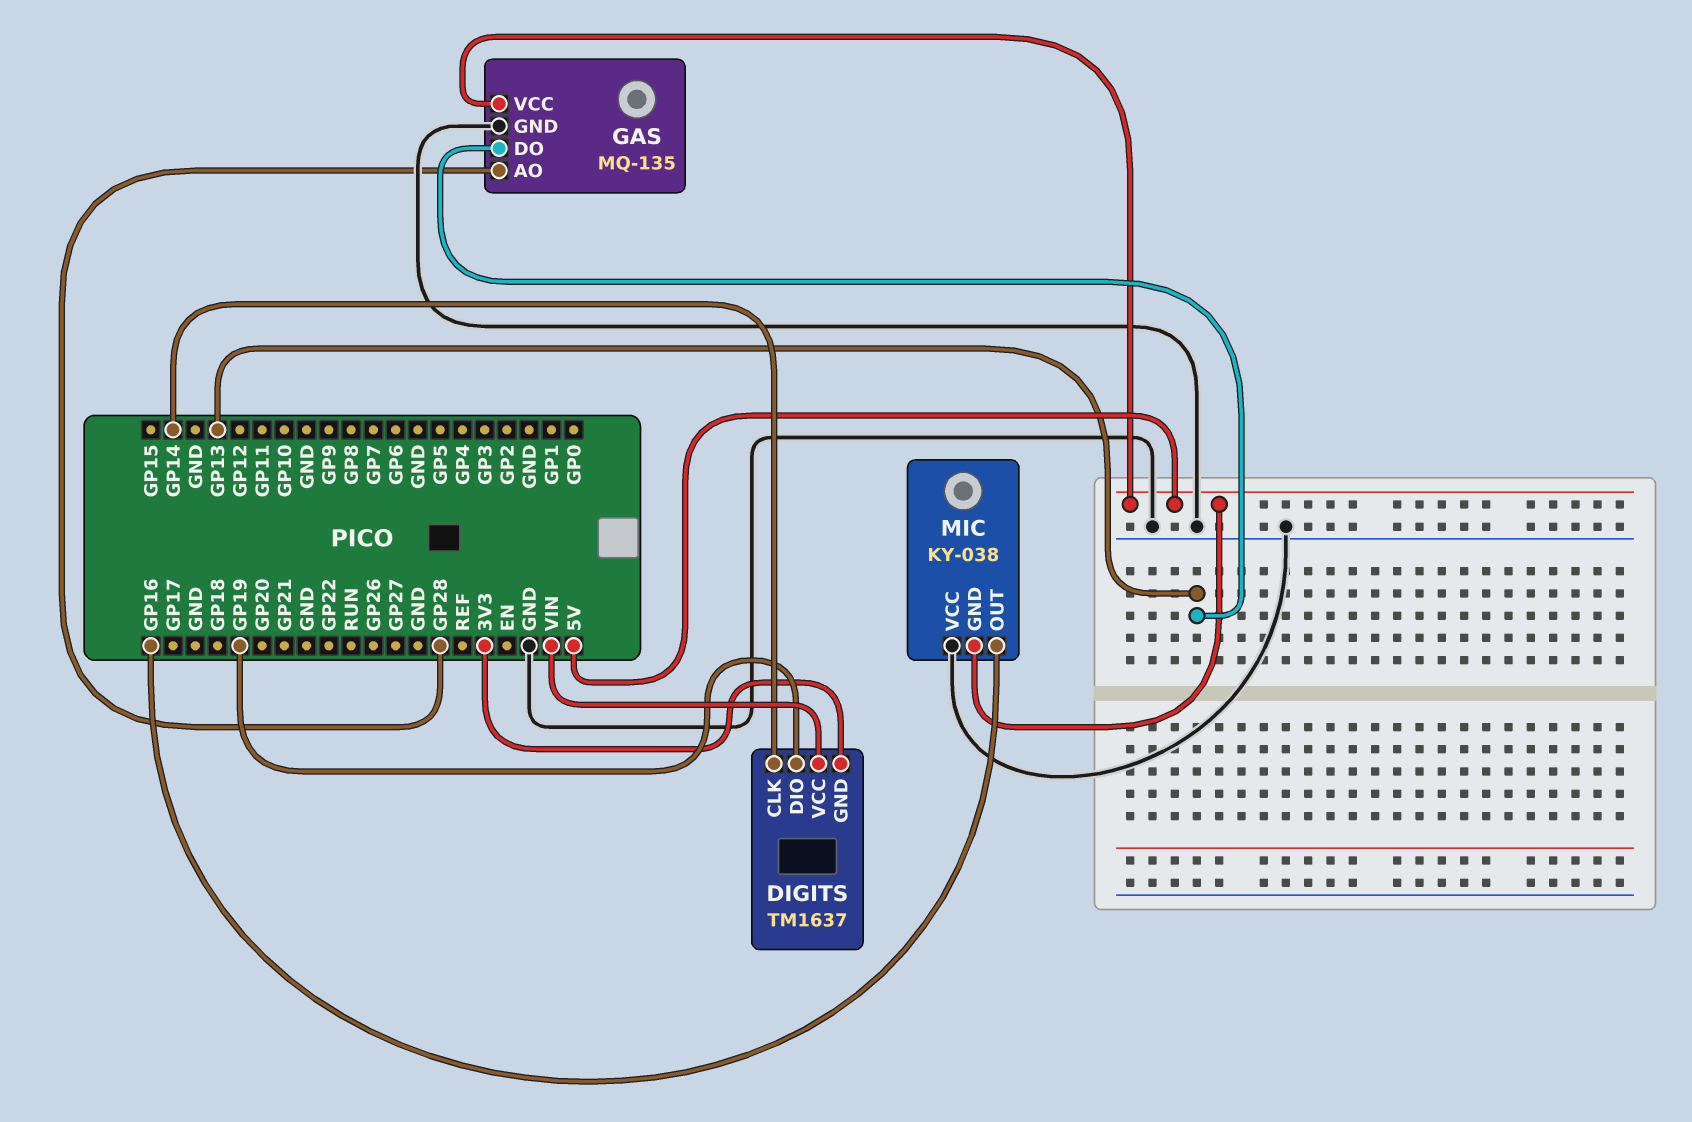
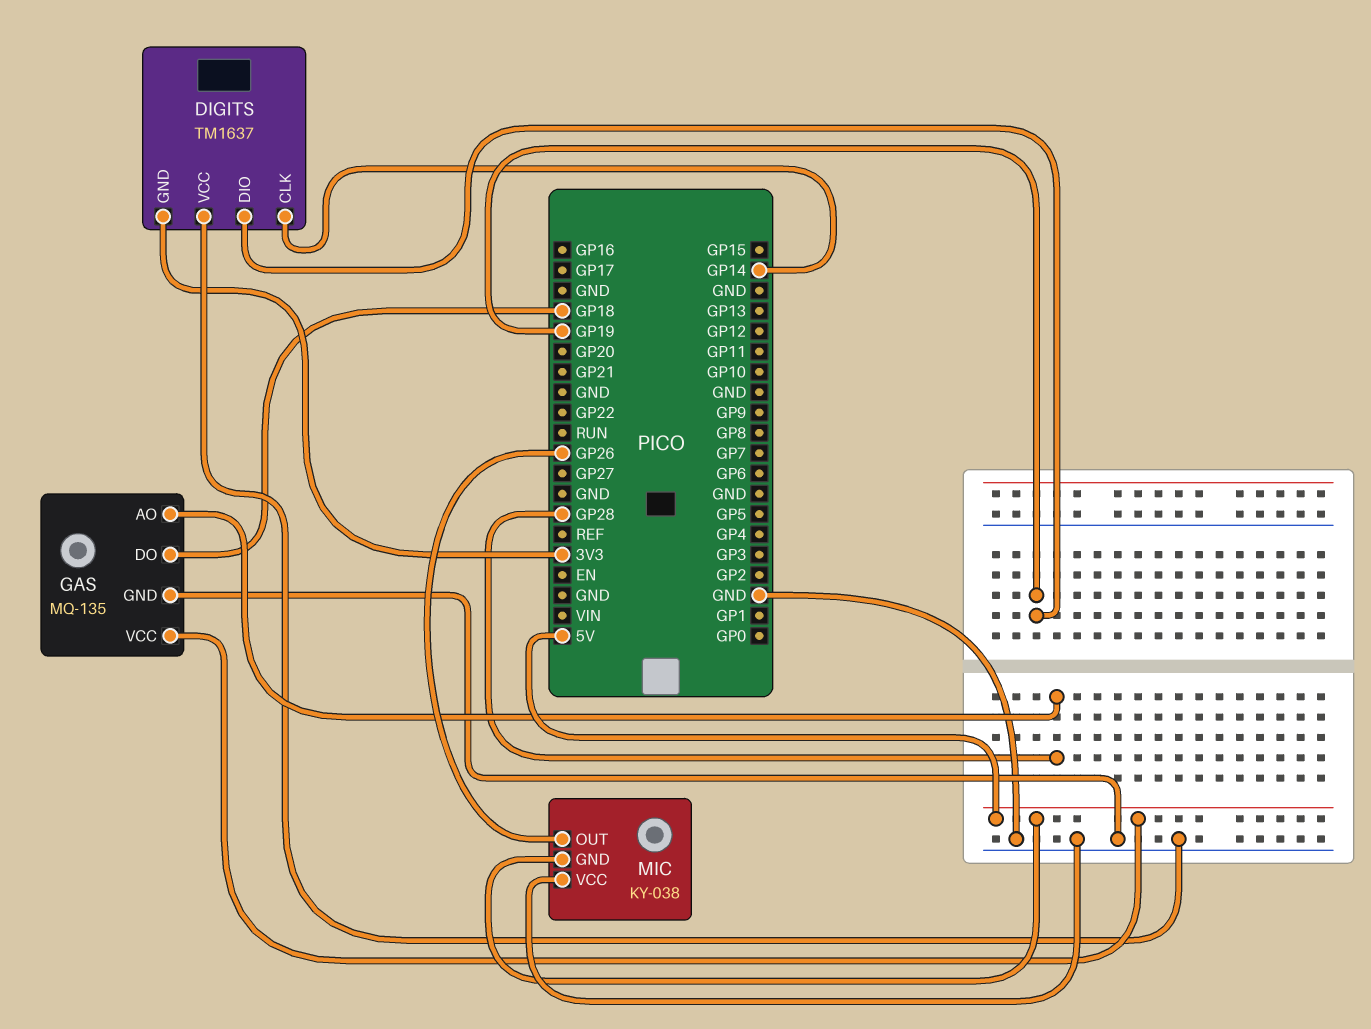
DIGITS pin VCC: VIN -> GND
GAS pin DO: GP13 -> GP18
MIC pin OUT: GP16 -> GP26

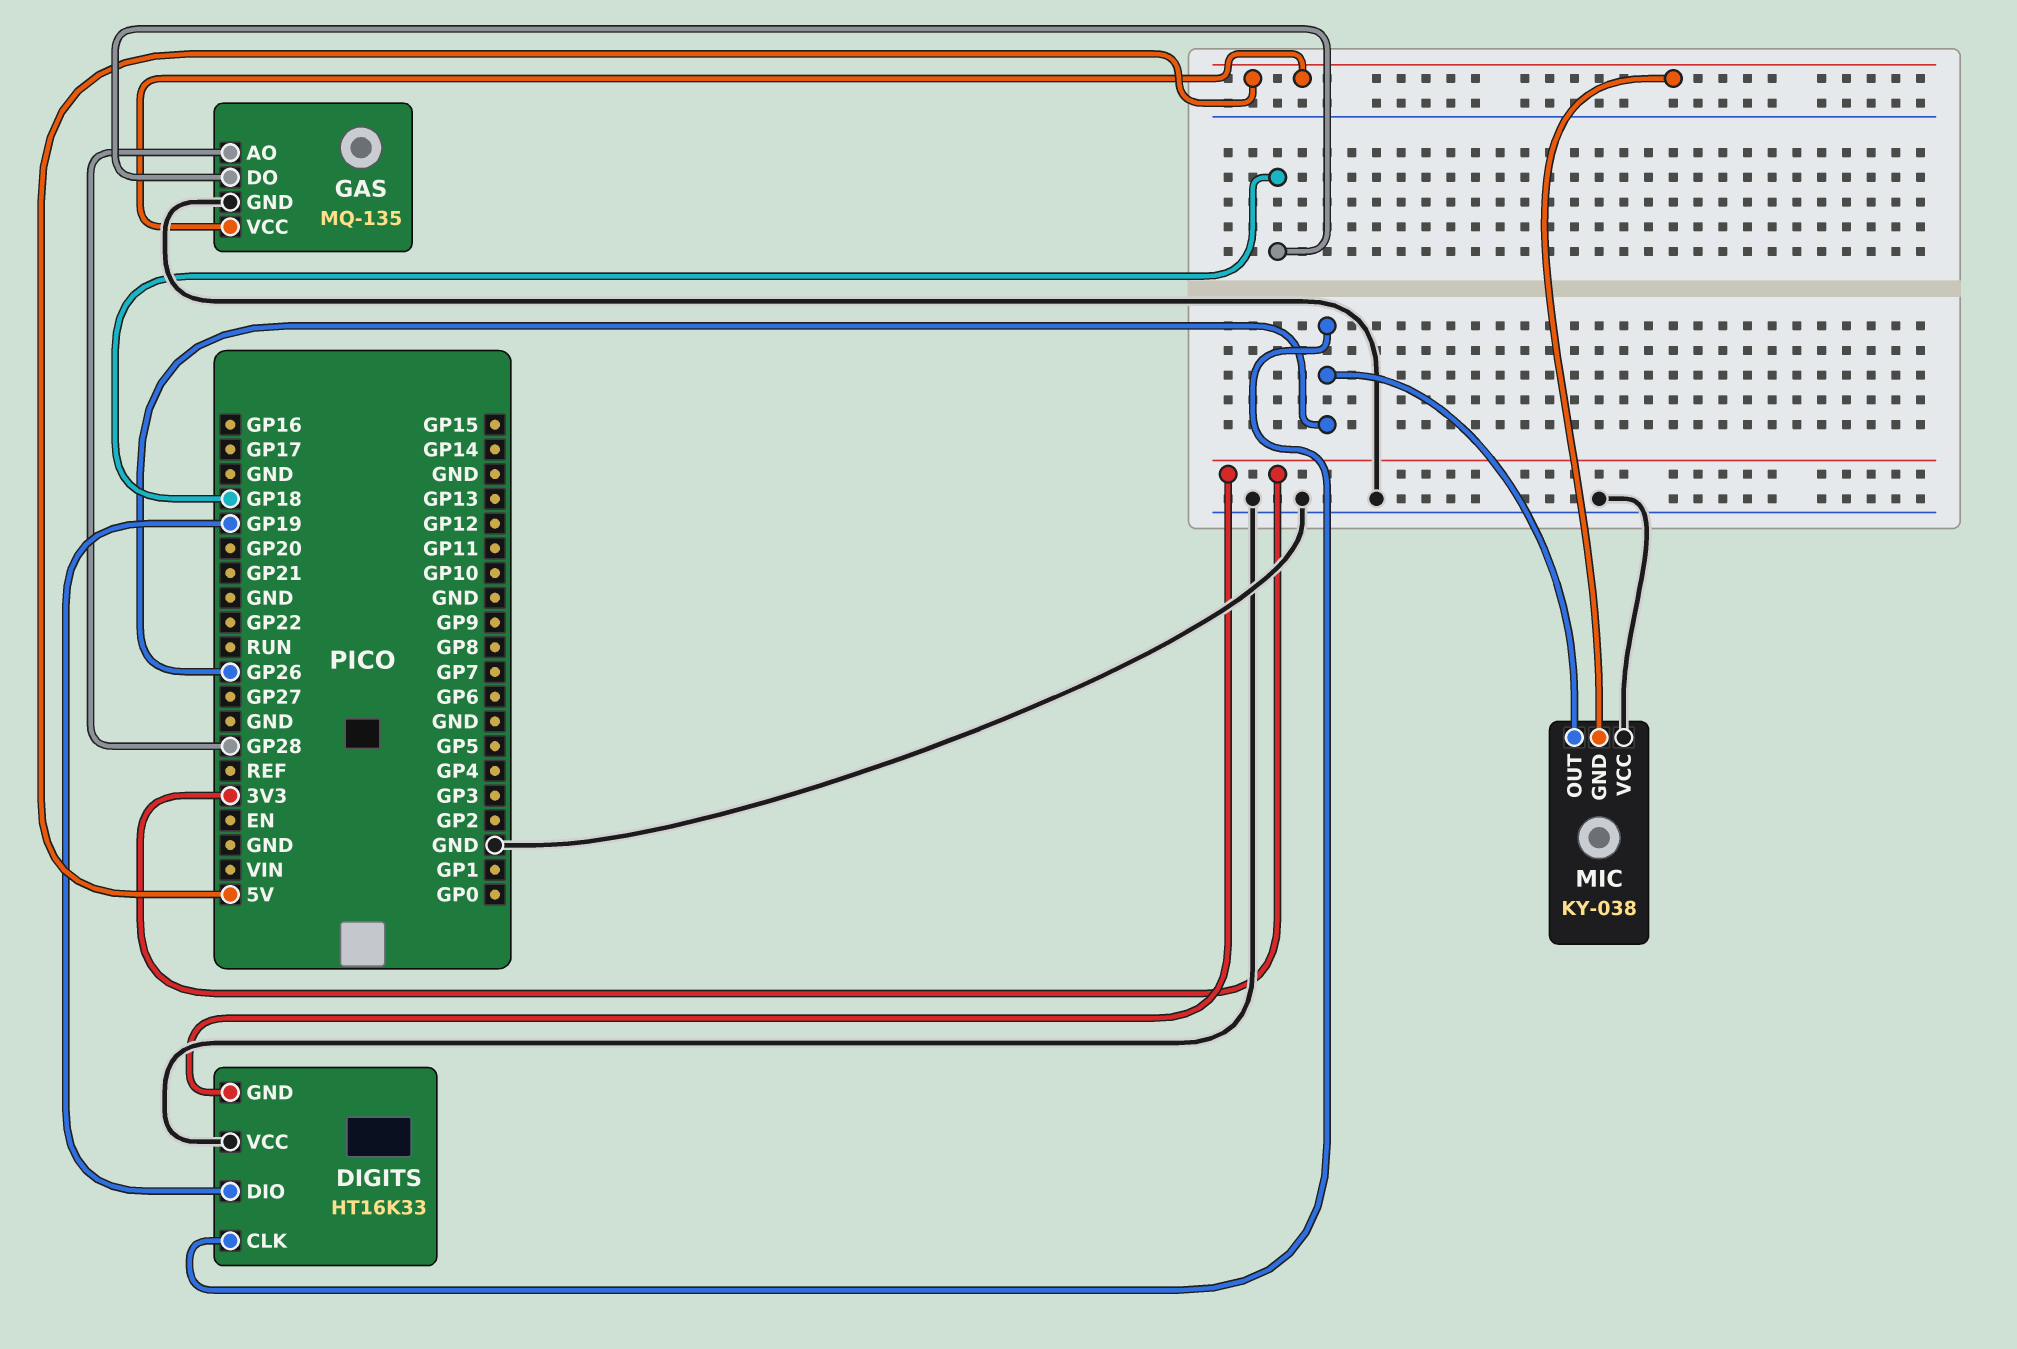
DIGITS: TM1637 -> HT16K33
DIGITS pin CLK: GP14 -> GP26

